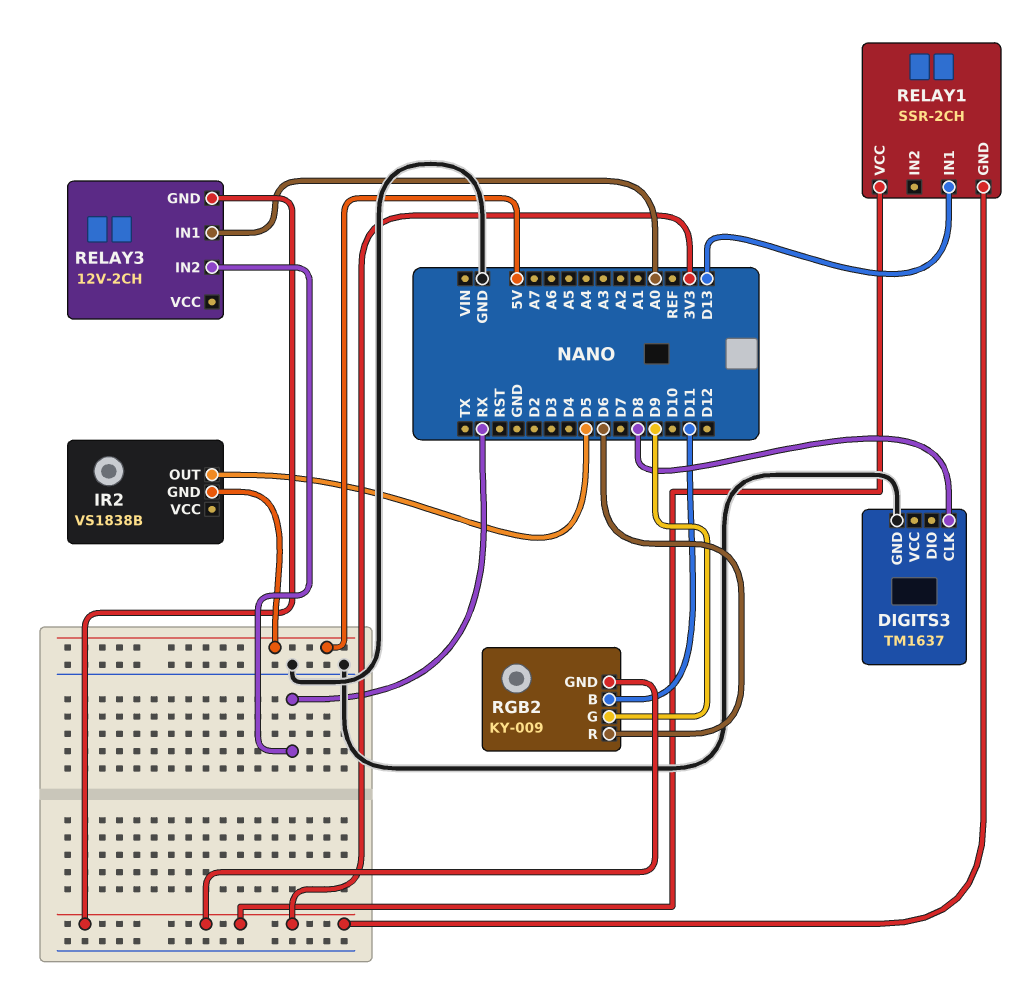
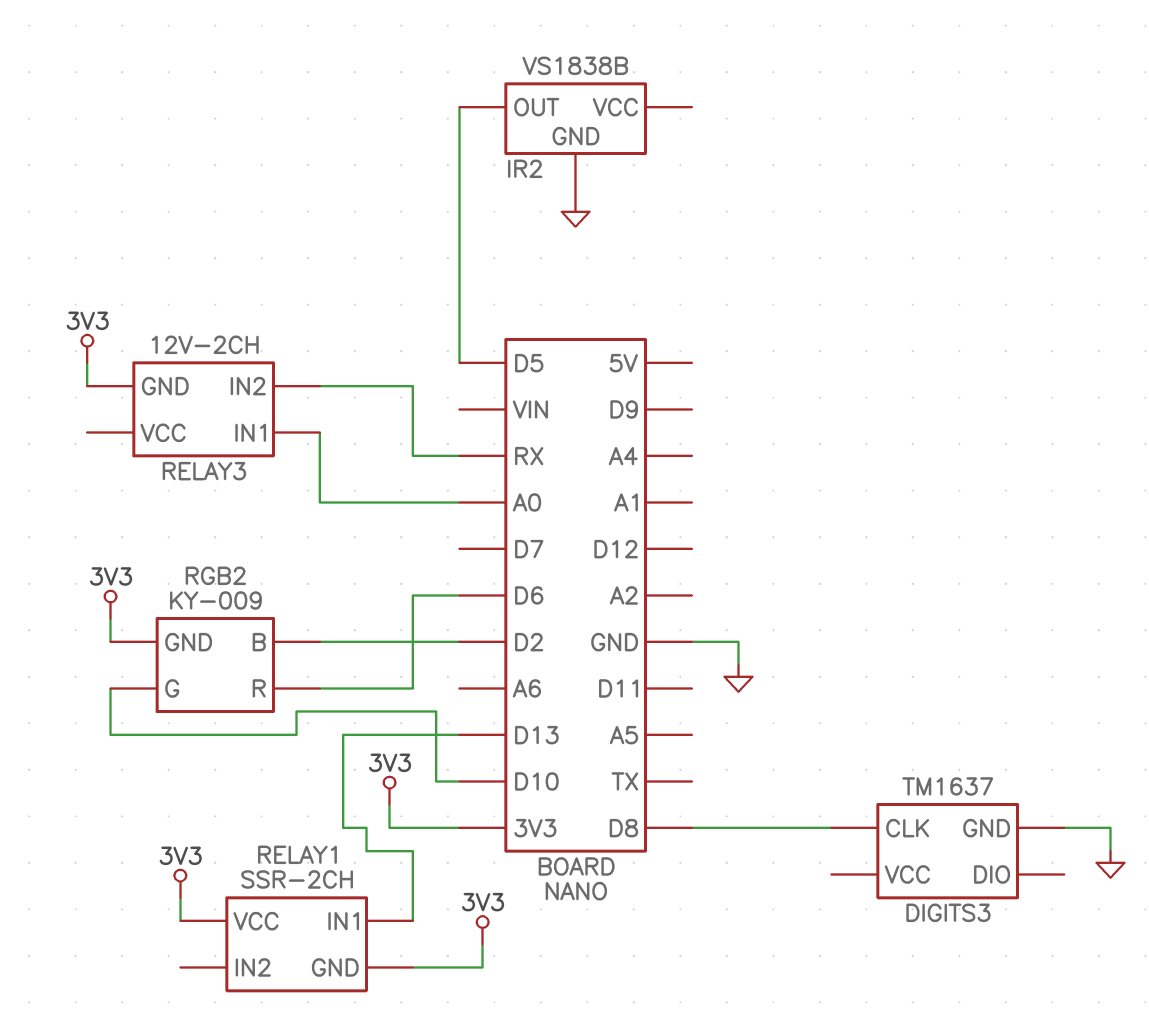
IR2 pin GND: 5V -> GND
RGB2 pin B: D11 -> D2
RGB2 pin G: D9 -> D10

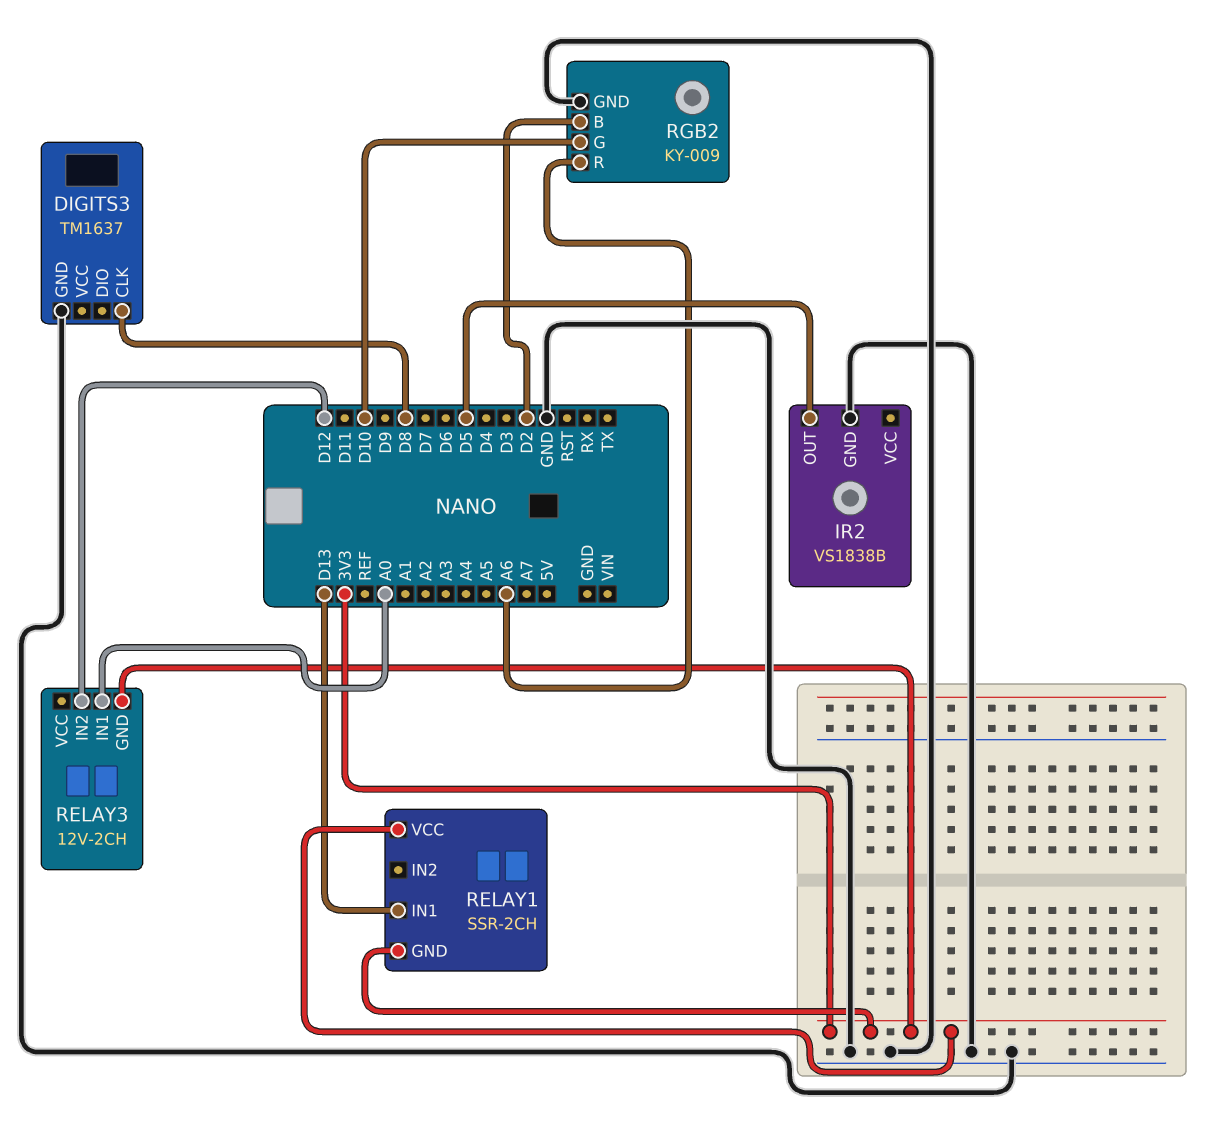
RELAY3 pin IN2: RX -> D12
RGB2 pin GND: 3V3 -> GND
RGB2 pin R: D6 -> A6

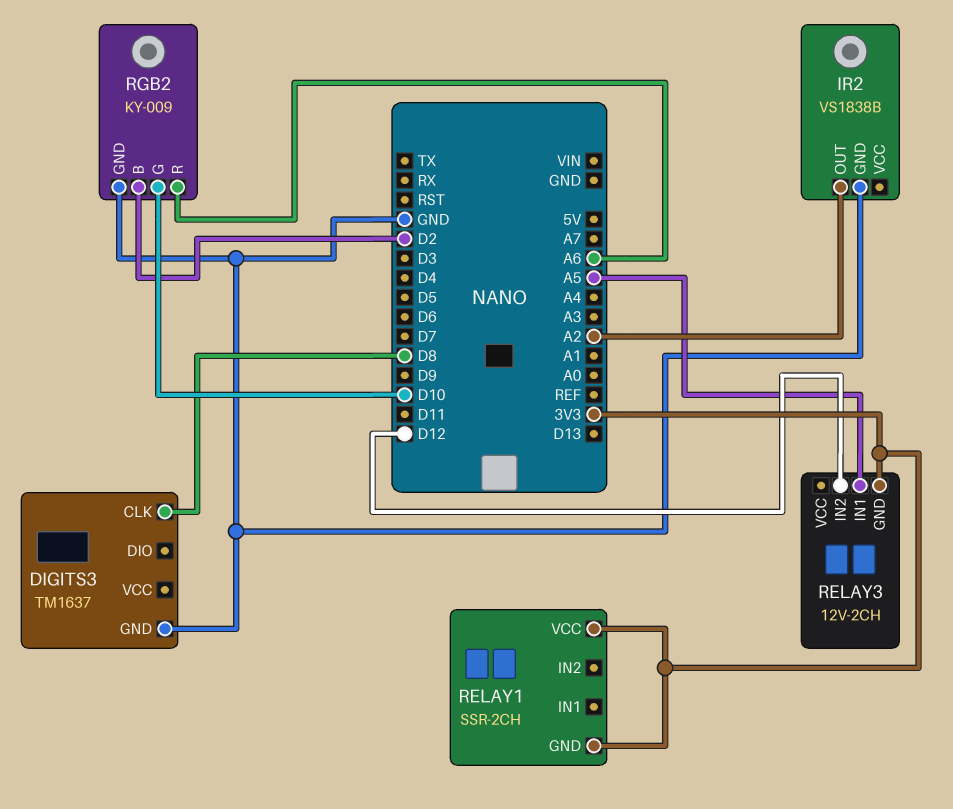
IR2 pin OUT: D5 -> A2
RELAY1 pin IN1: D13 -> none
RELAY3 pin IN1: A0 -> A5

